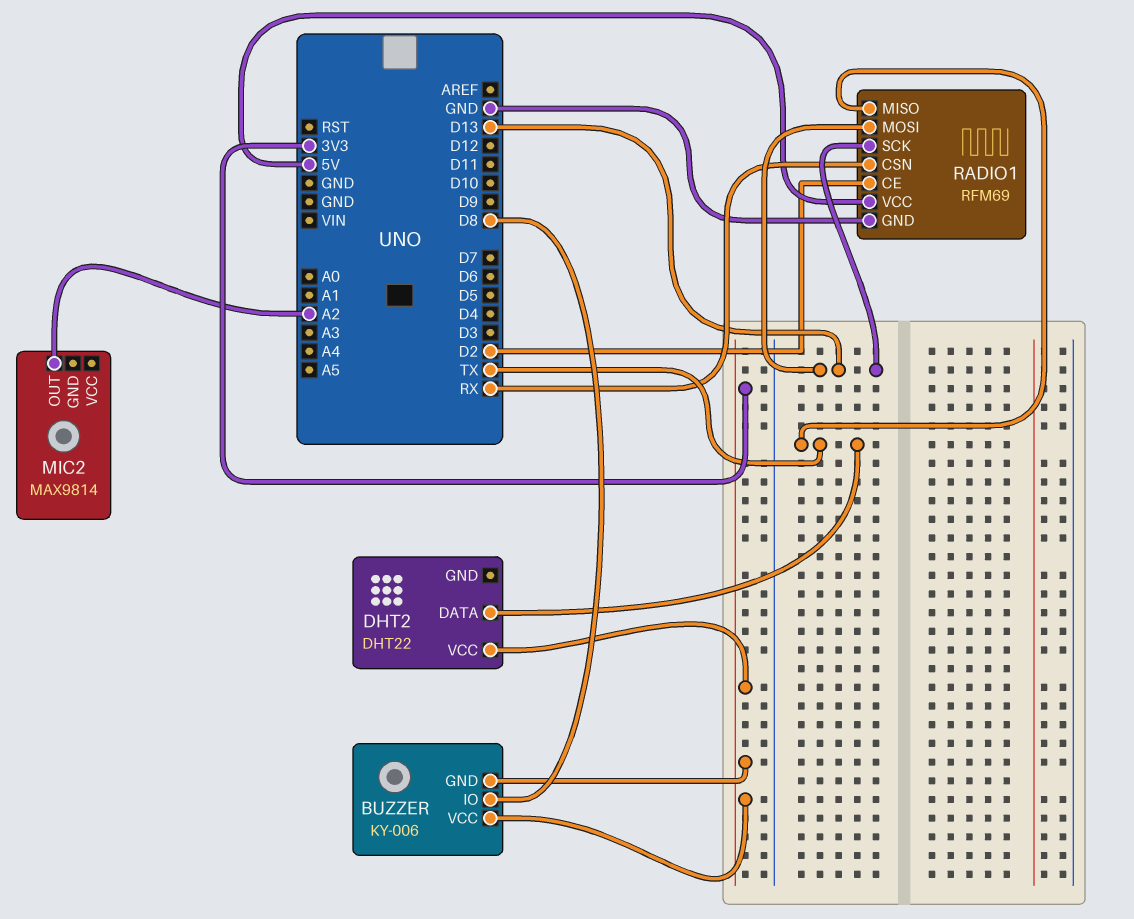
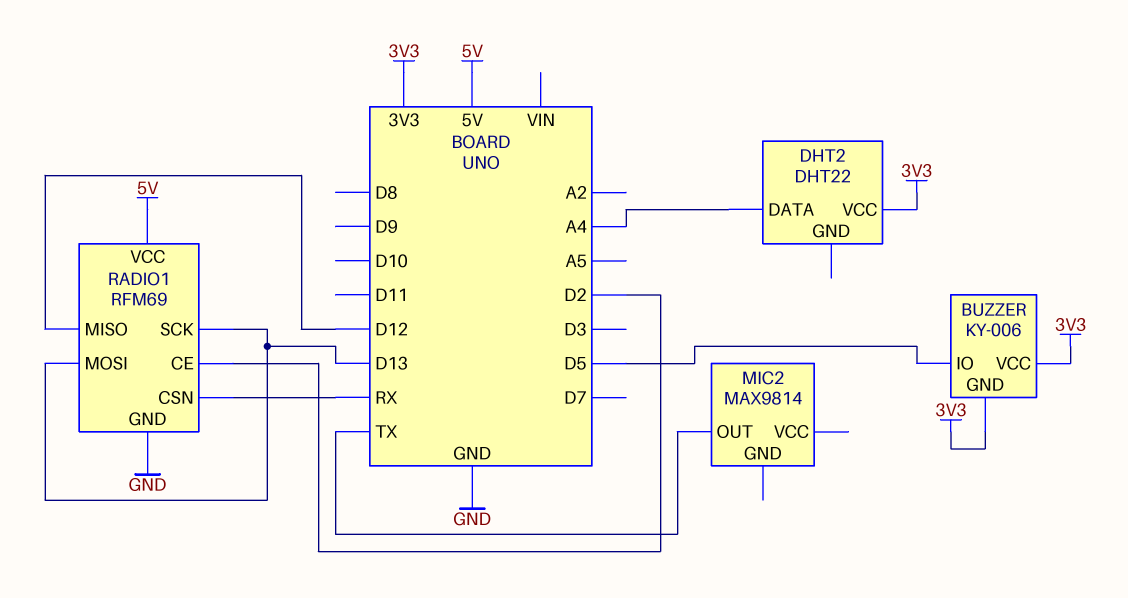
BUZZER pin IO: D8 -> D5
DHT2 pin DATA: TX -> A4
MIC2 pin OUT: A2 -> TX
RADIO1 pin MISO: TX -> D12

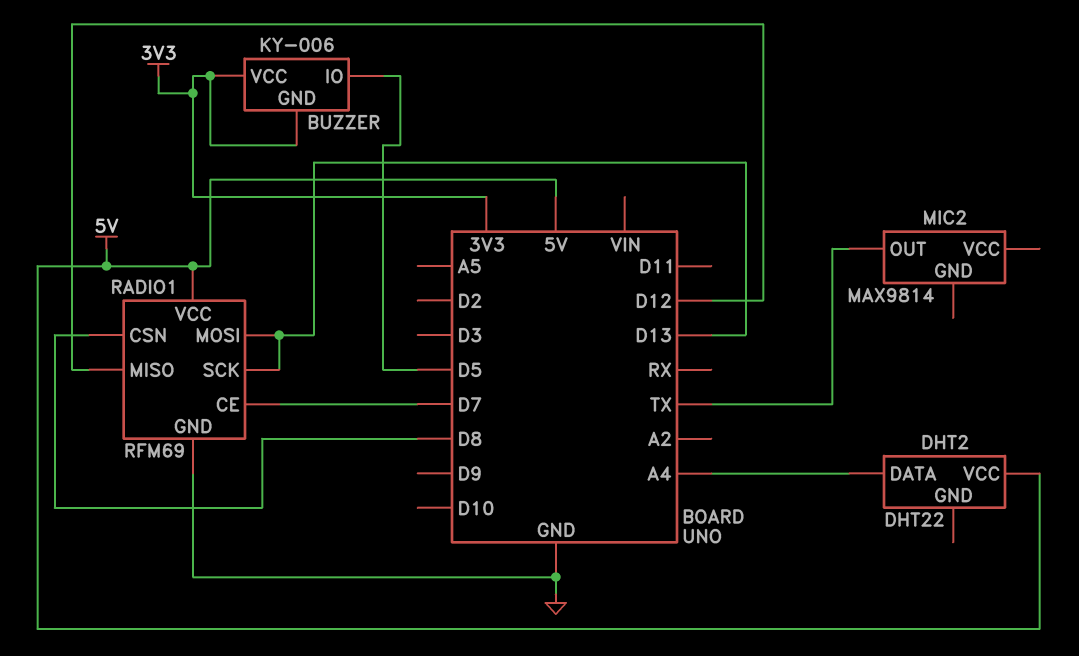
DHT2 pin VCC: 3V3 -> 5V
RADIO1 pin CE: D2 -> D7
RADIO1 pin CSN: RX -> D8

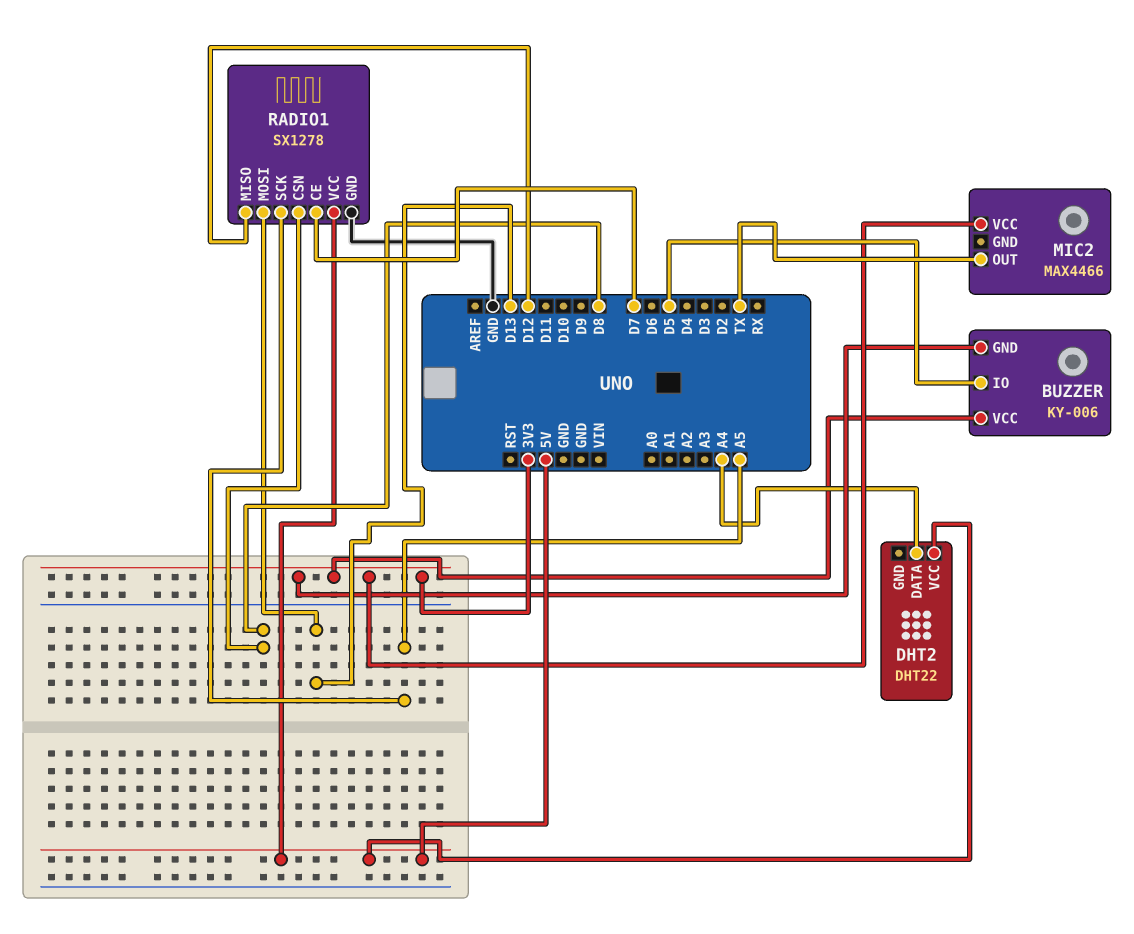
MIC2: MAX9814 -> MAX4466
MIC2 pin VCC: none -> 3V3
RADIO1: RFM69 -> SX1278
RADIO1 pin SCK: D13 -> A5

